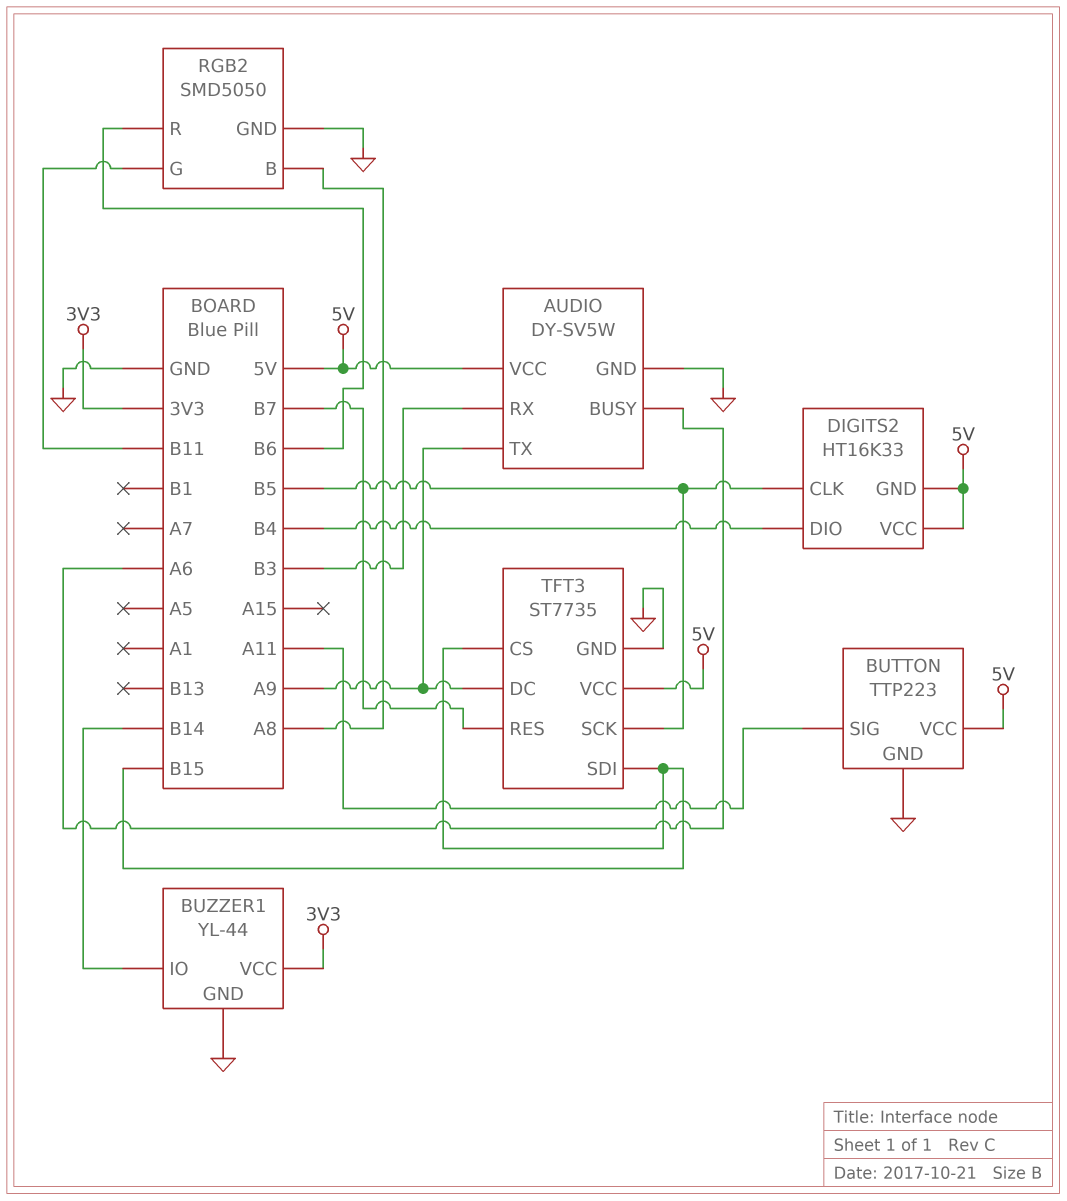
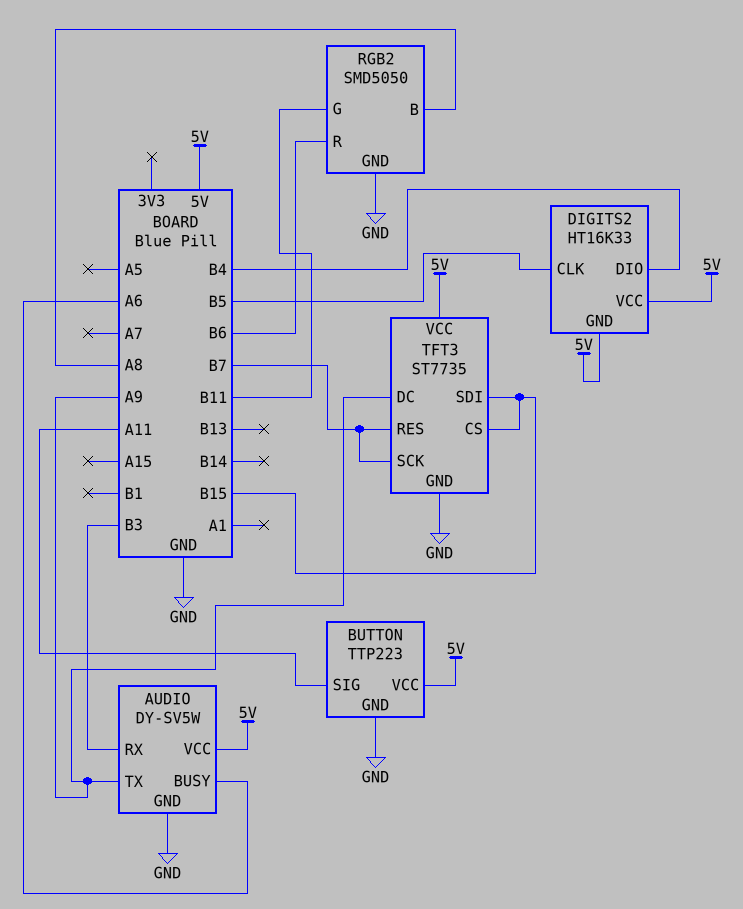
BUZZER1: YL-44 -> none
BUZZER1 pin GND: GND -> none
BUZZER1 pin IO: B14 -> none
BUZZER1 pin VCC: 3V3 -> none
TFT3 pin SCK: B5 -> B7

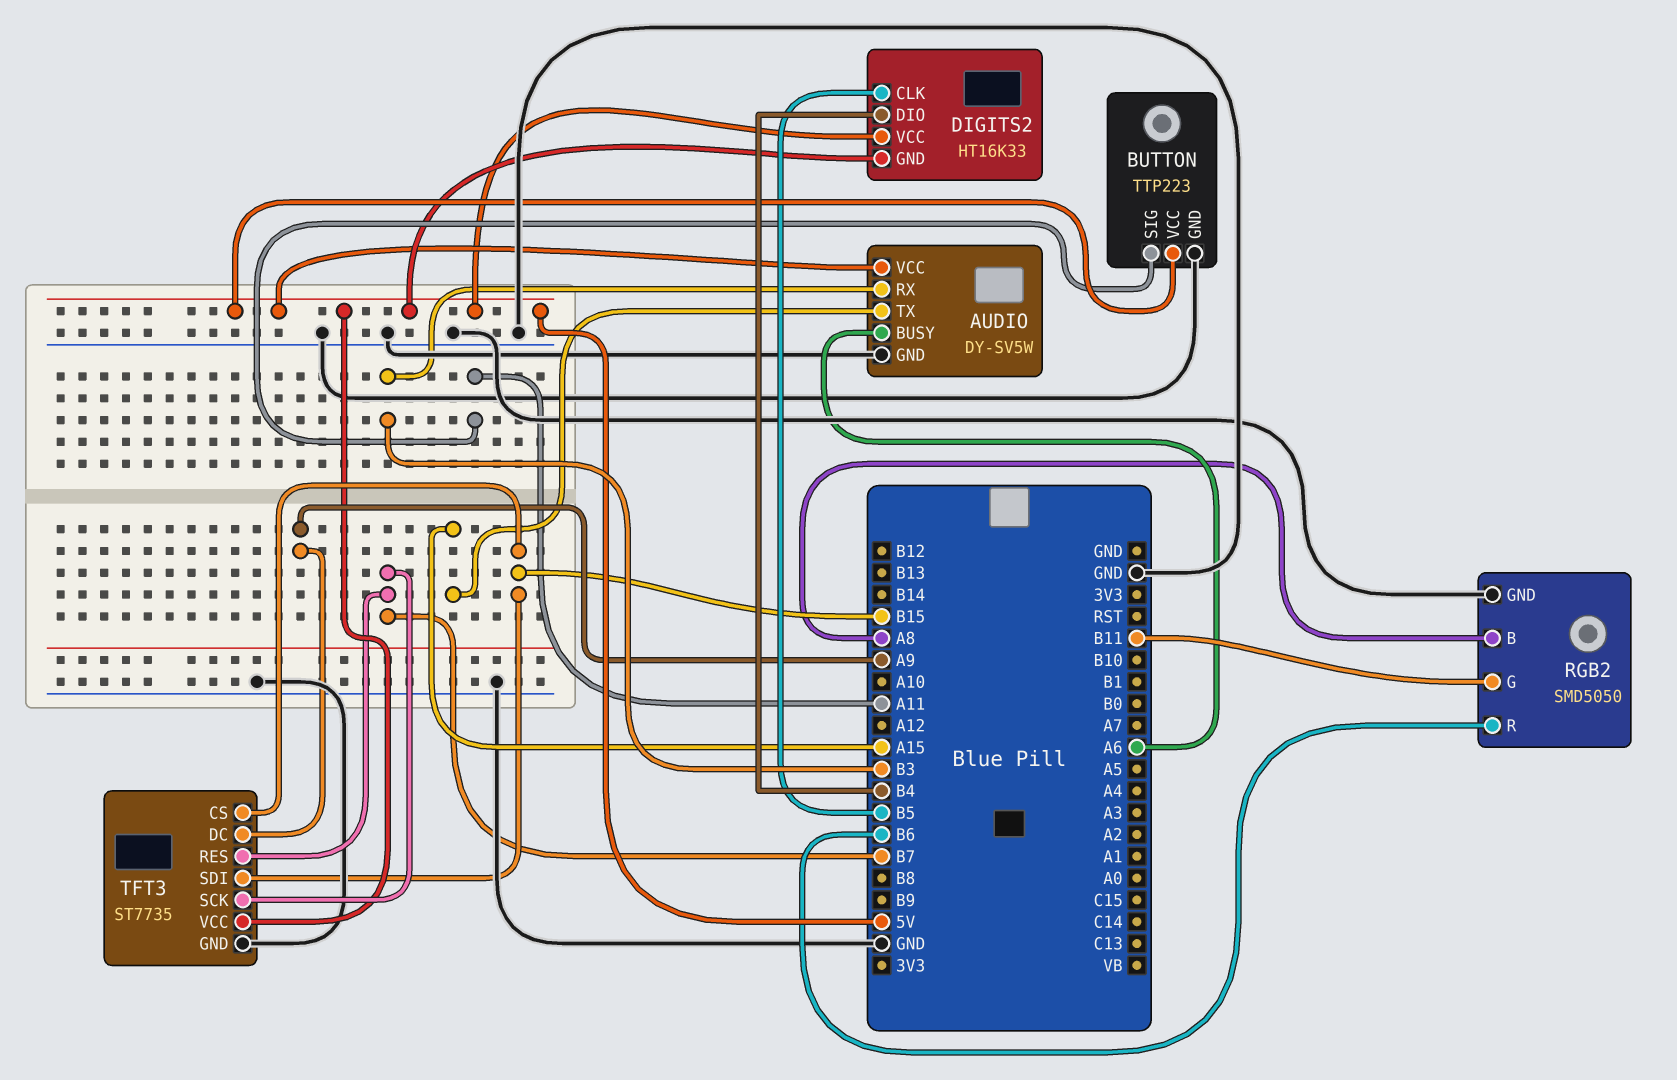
AUDIO pin TX: A9 -> A15

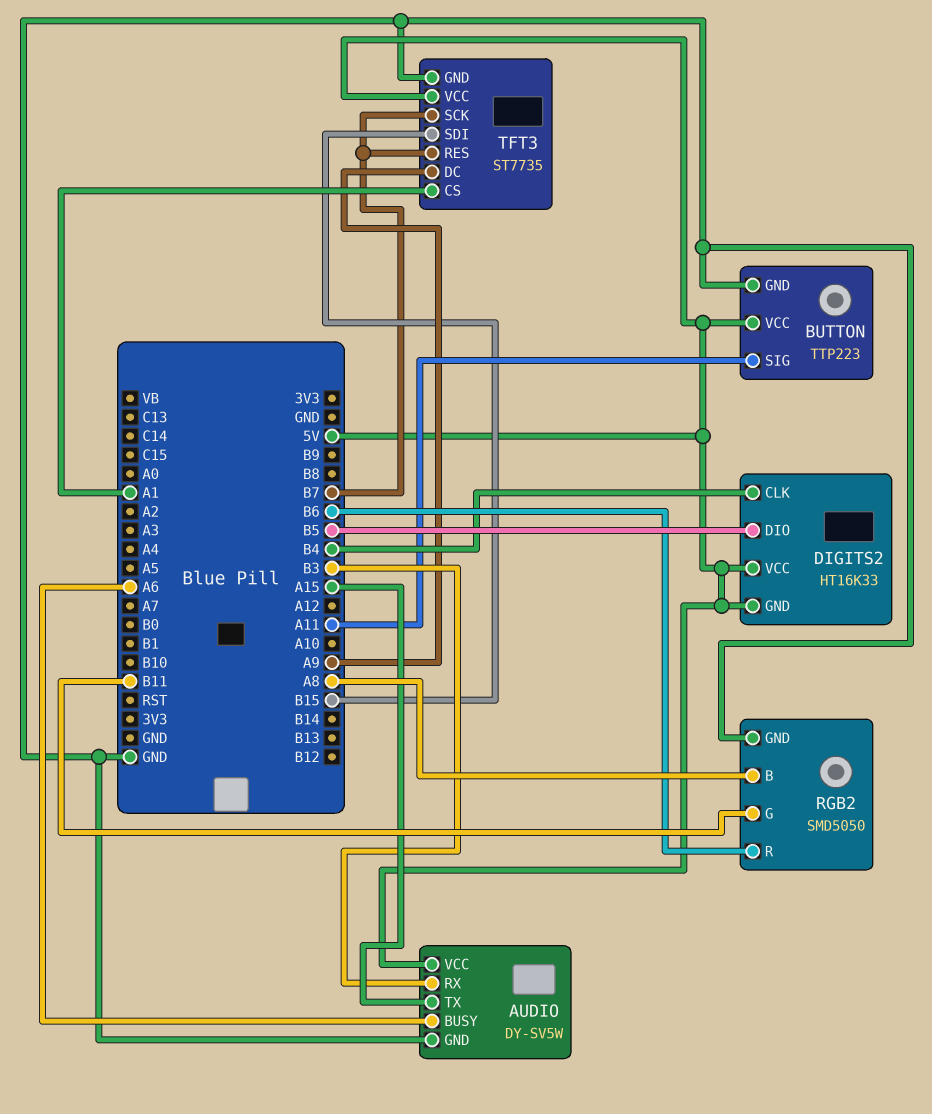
DIGITS2 pin CLK: B5 -> B4
DIGITS2 pin DIO: B4 -> B5
TFT3 pin CS: B15 -> A1

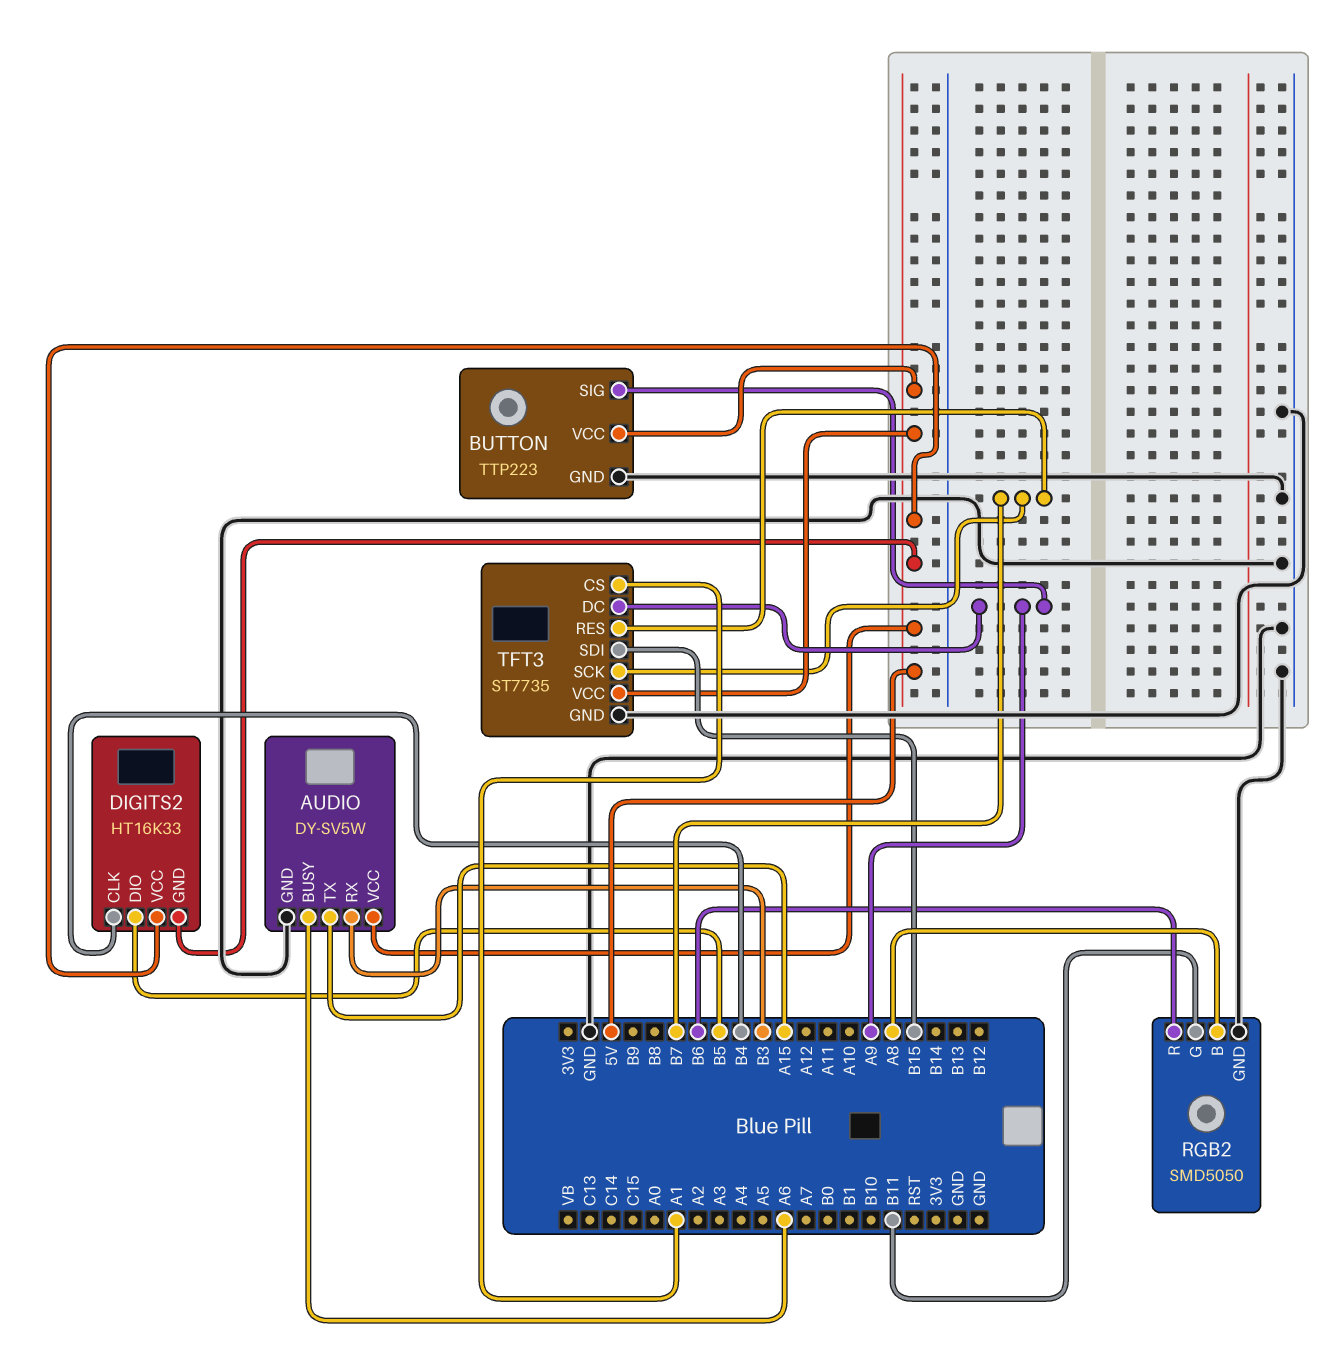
BUTTON pin SIG: A11 -> A9

